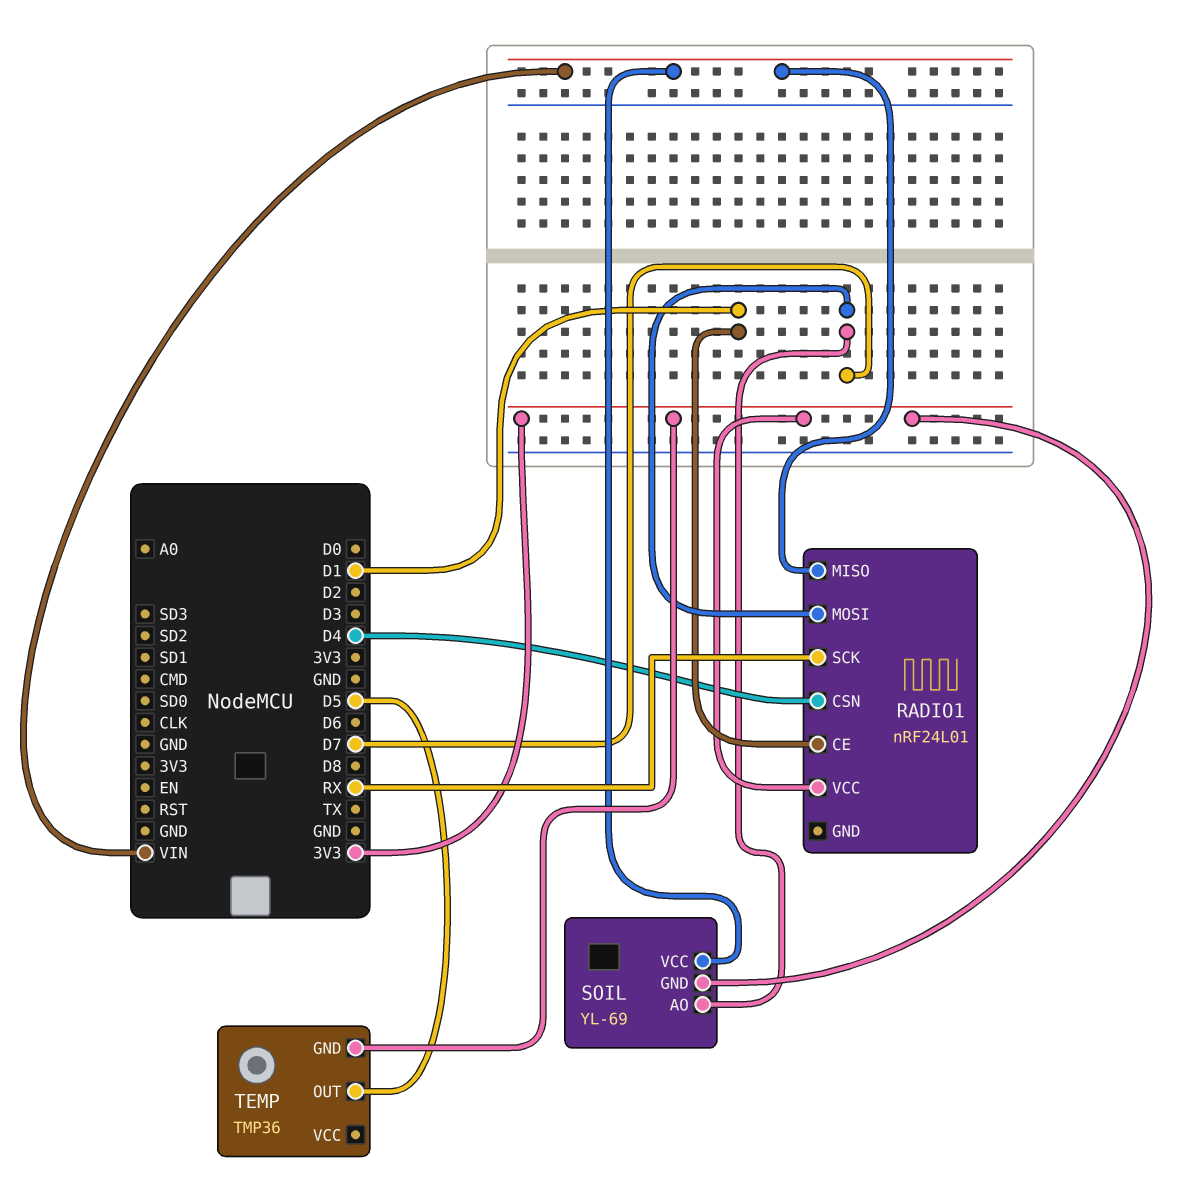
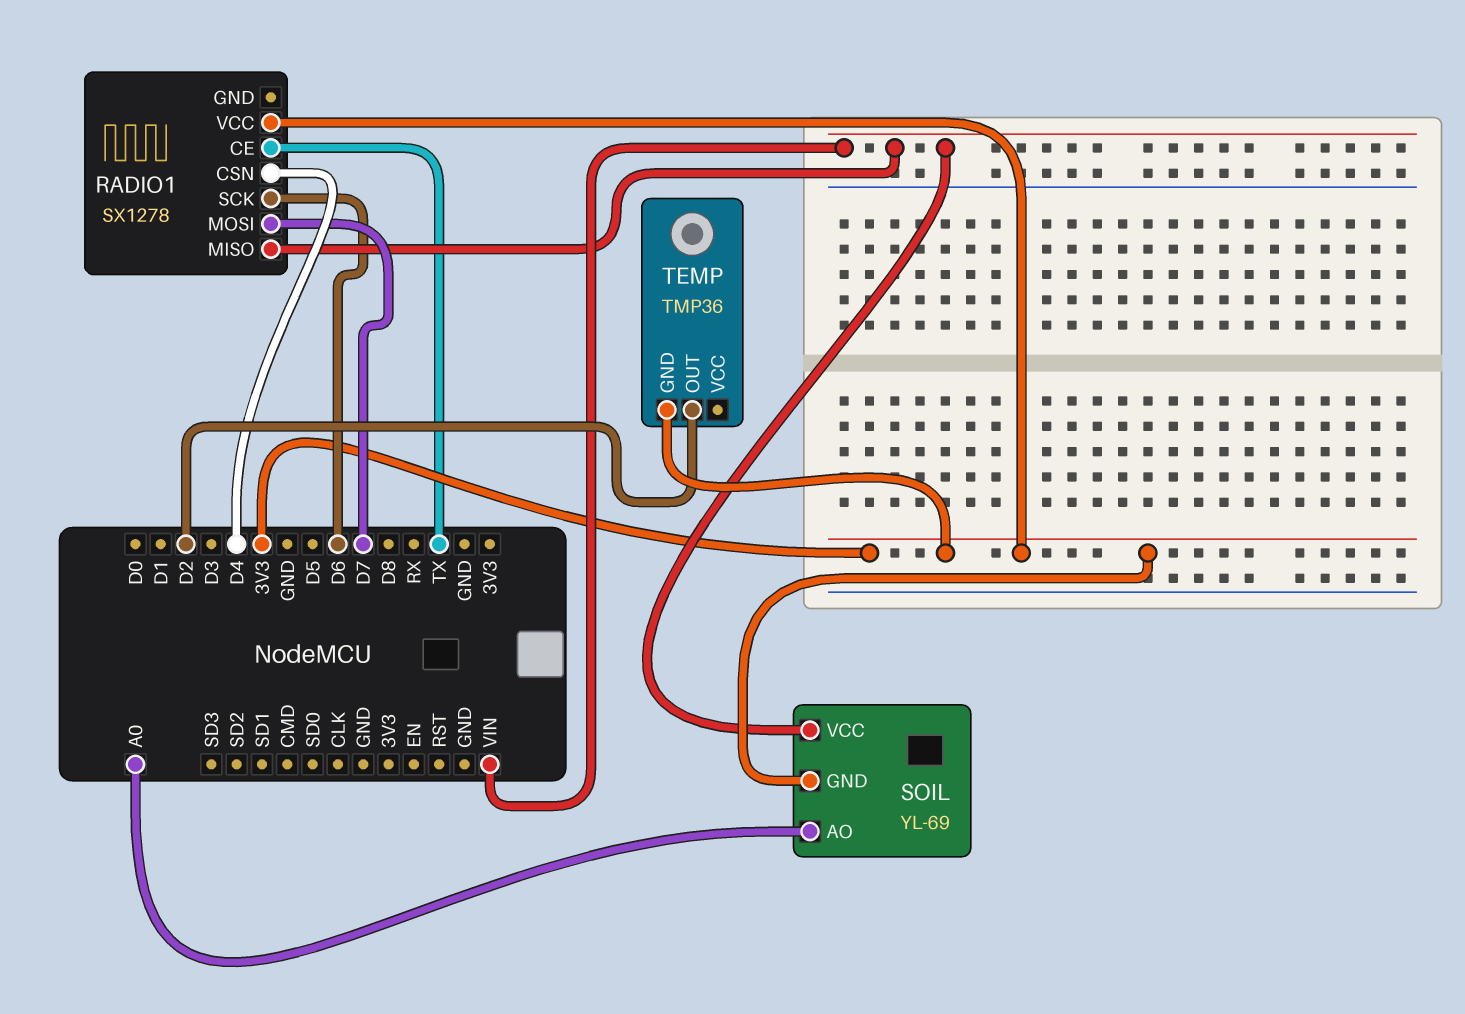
RADIO1: nRF24L01 -> SX1278
RADIO1 pin CE: D1 -> TX
RADIO1 pin SCK: RX -> D6
SOIL pin AO: D7 -> A0
TEMP pin OUT: D5 -> D2

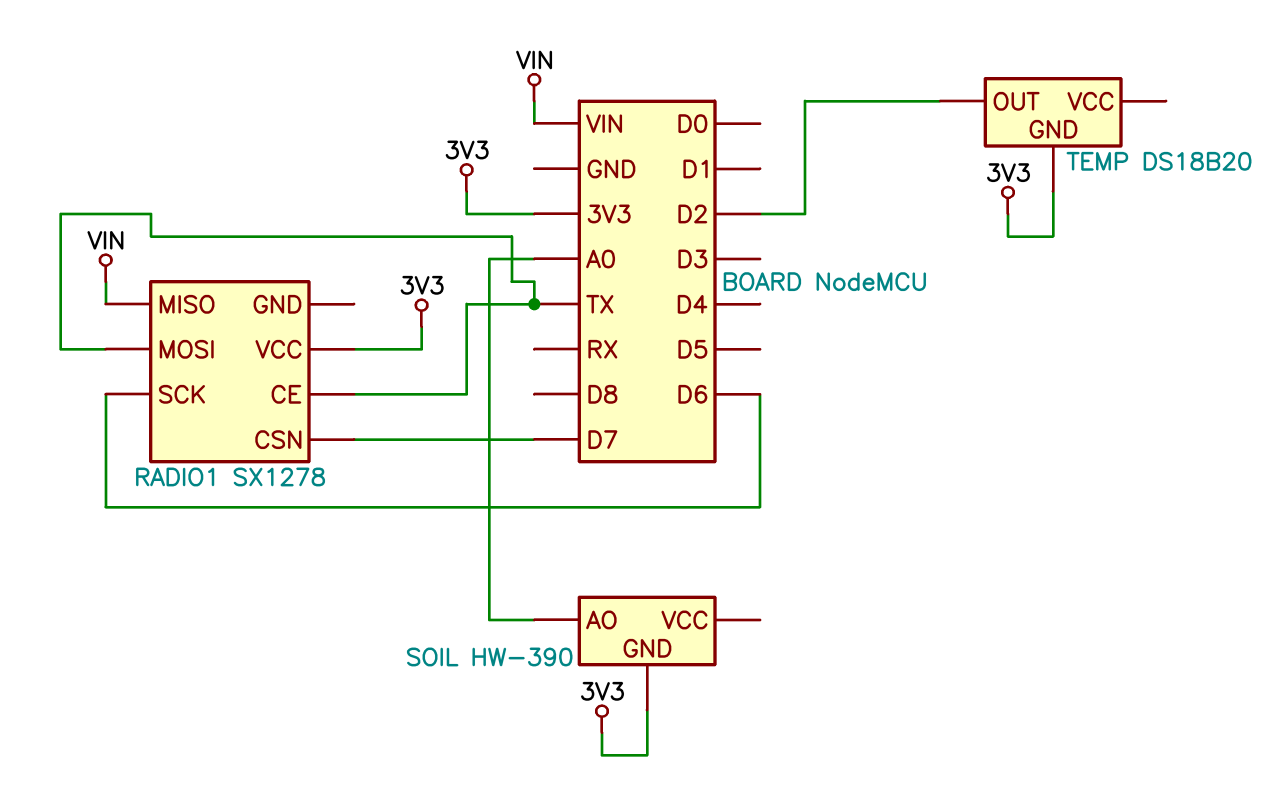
RADIO1 pin CSN: D4 -> D7
RADIO1 pin MOSI: D7 -> TX
SOIL: YL-69 -> HW-390
SOIL pin VCC: VIN -> none
TEMP: TMP36 -> DS18B20

